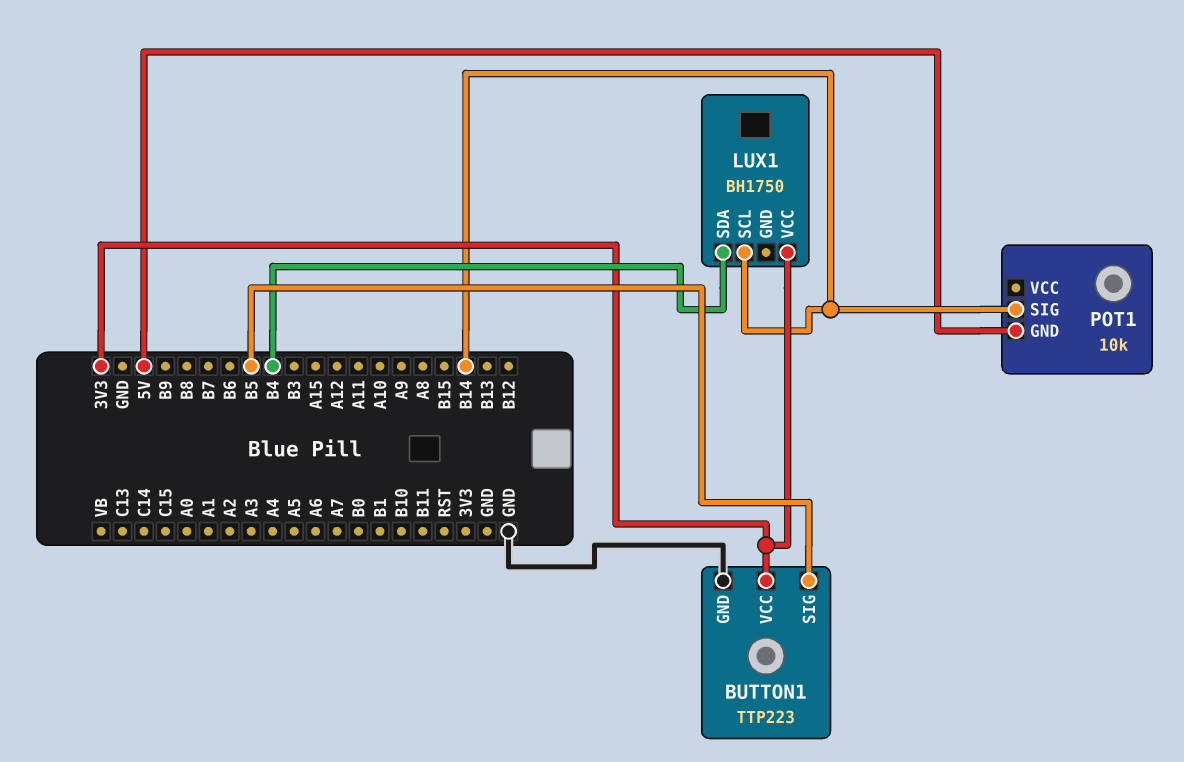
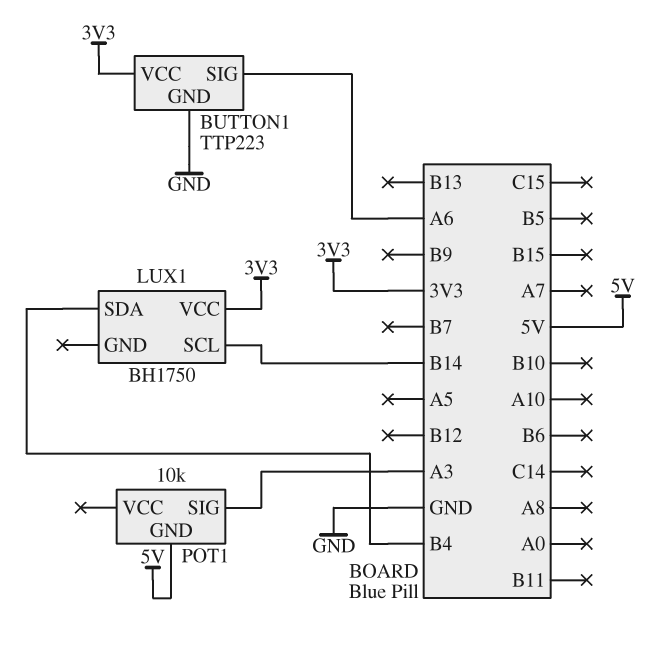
BUTTON1 pin SIG: B5 -> A6
POT1 pin SIG: B14 -> A3

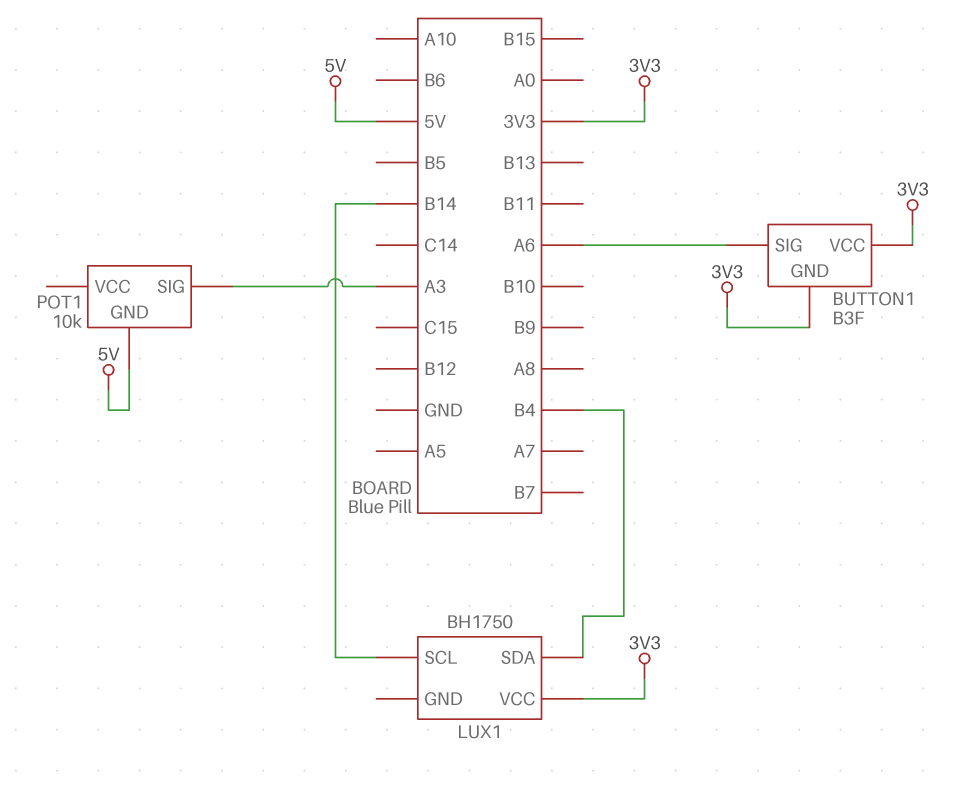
BUTTON1: TTP223 -> B3F
BUTTON1 pin GND: GND -> 3V3

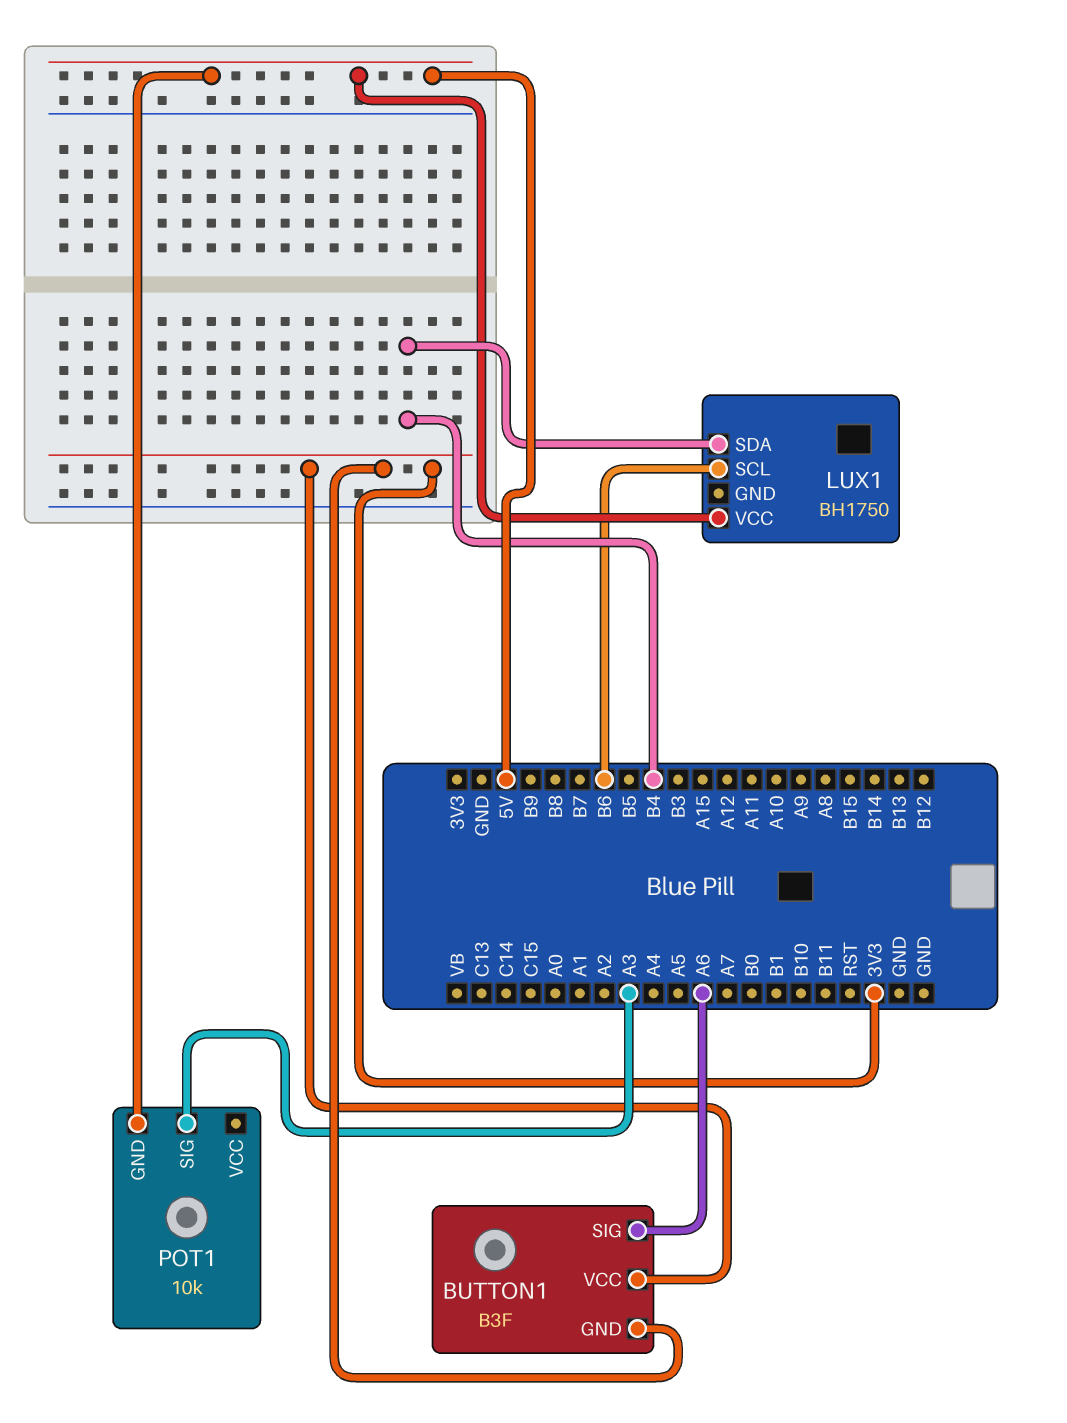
LUX1 pin SCL: B14 -> B6
LUX1 pin VCC: 3V3 -> 5V

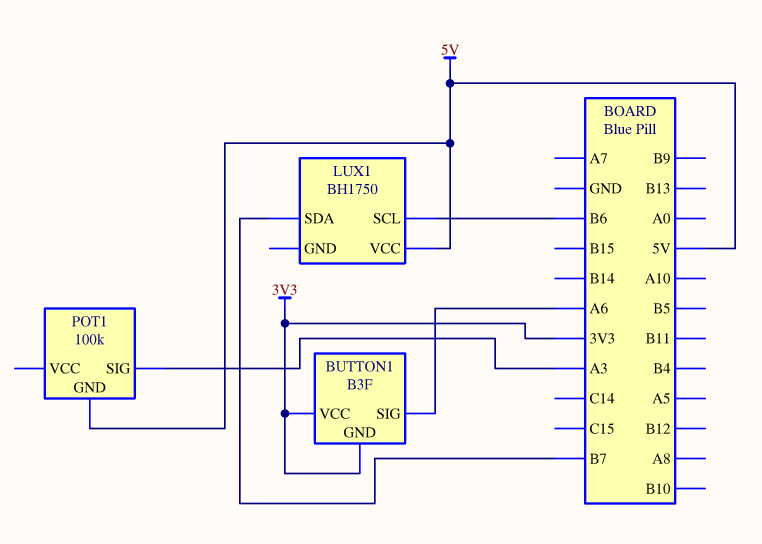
LUX1 pin SDA: B4 -> B7
POT1: 10k -> 100k

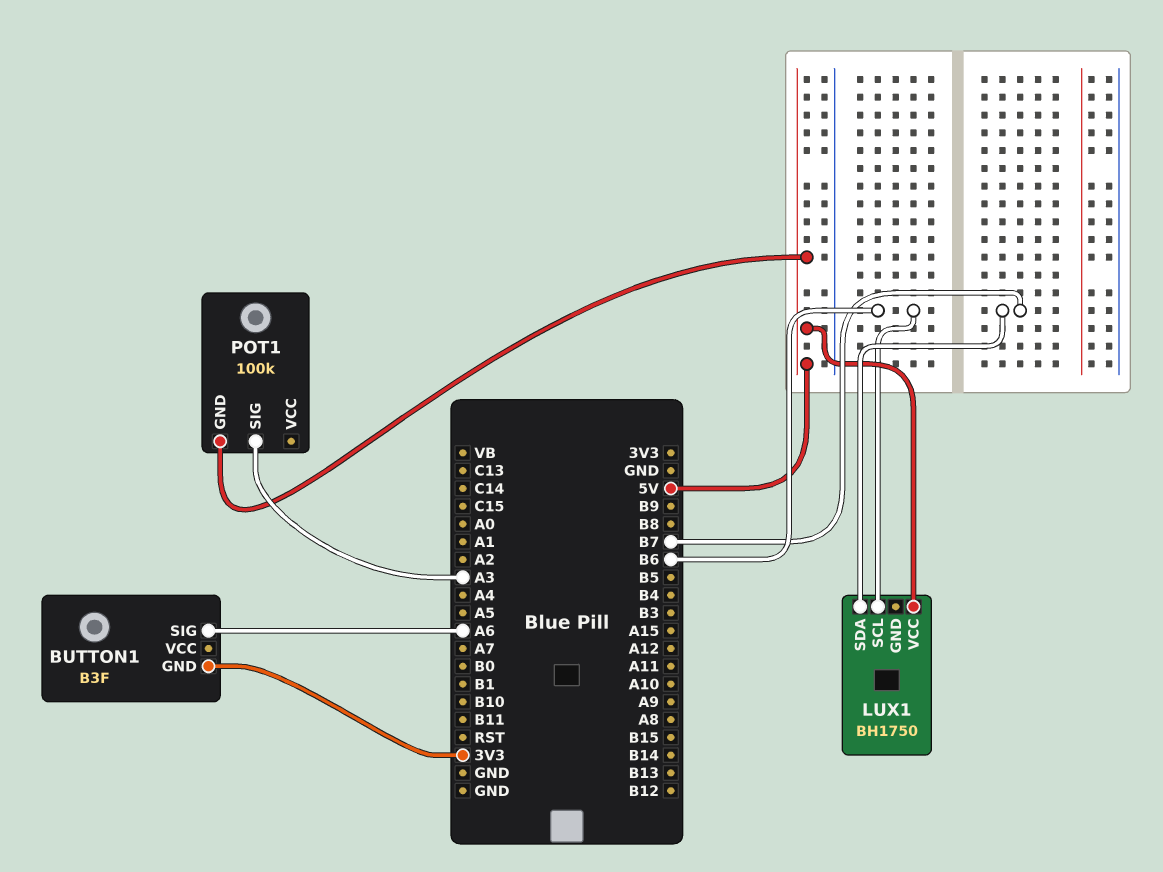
BUTTON1 pin VCC: 3V3 -> none

